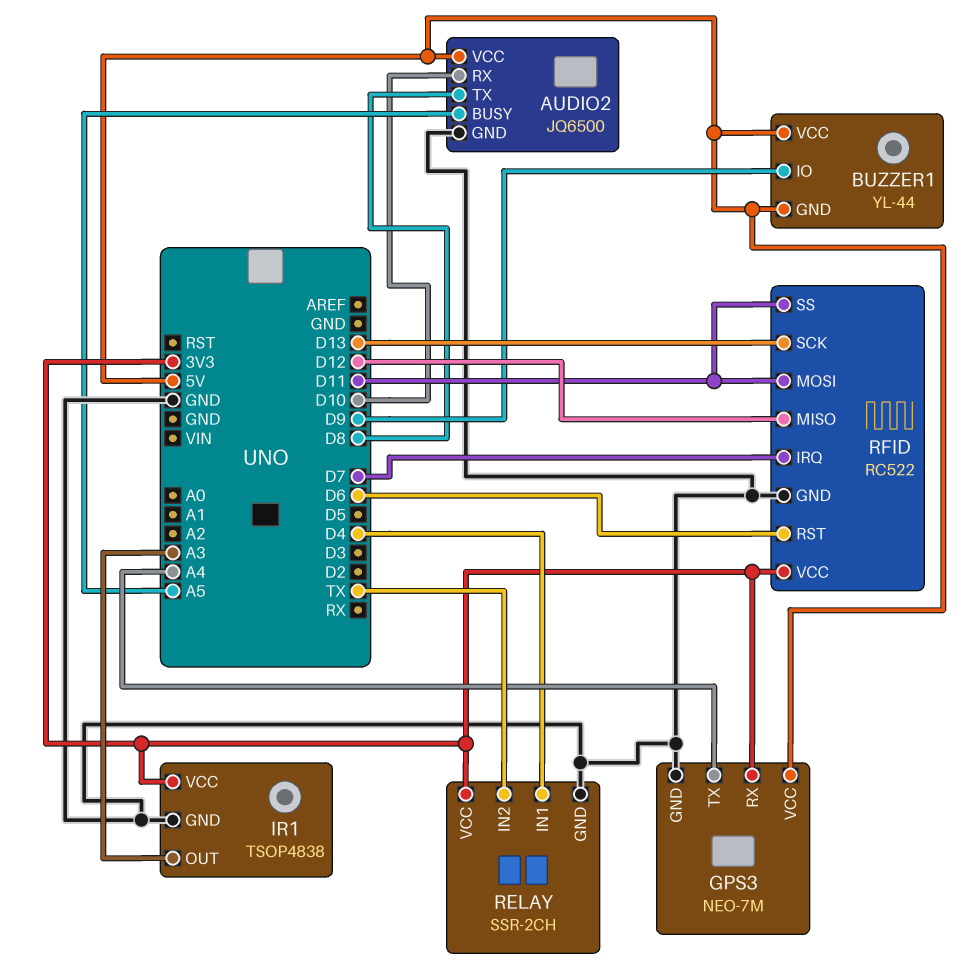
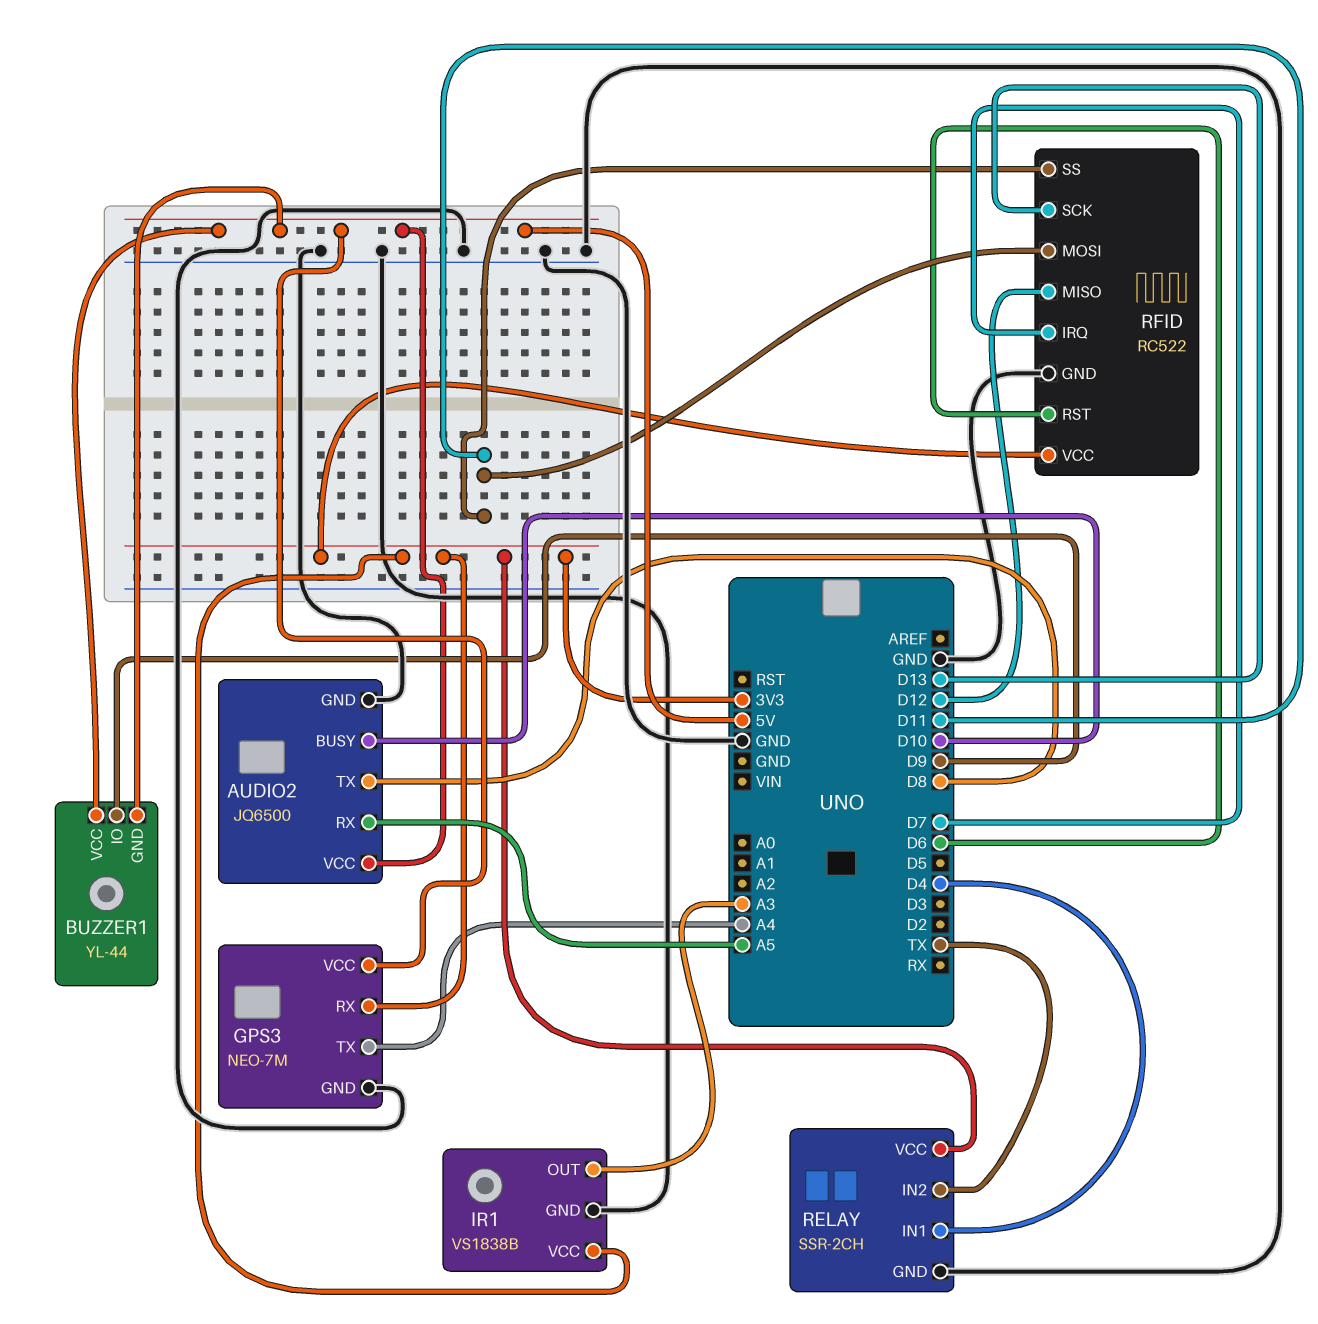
AUDIO2 pin BUSY: A5 -> D10
AUDIO2 pin RX: D10 -> A5
IR1: TSOP4838 -> VS1838B

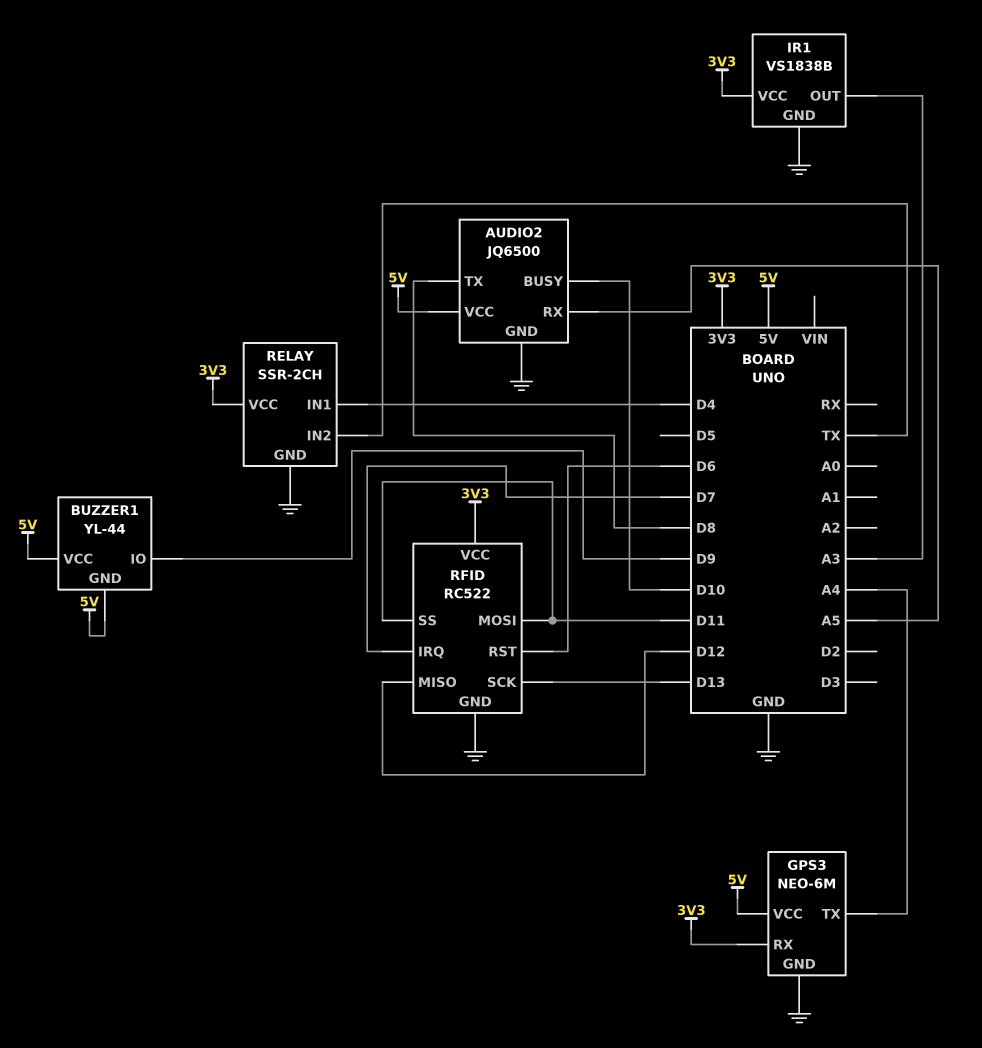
GPS3: NEO-7M -> NEO-6M

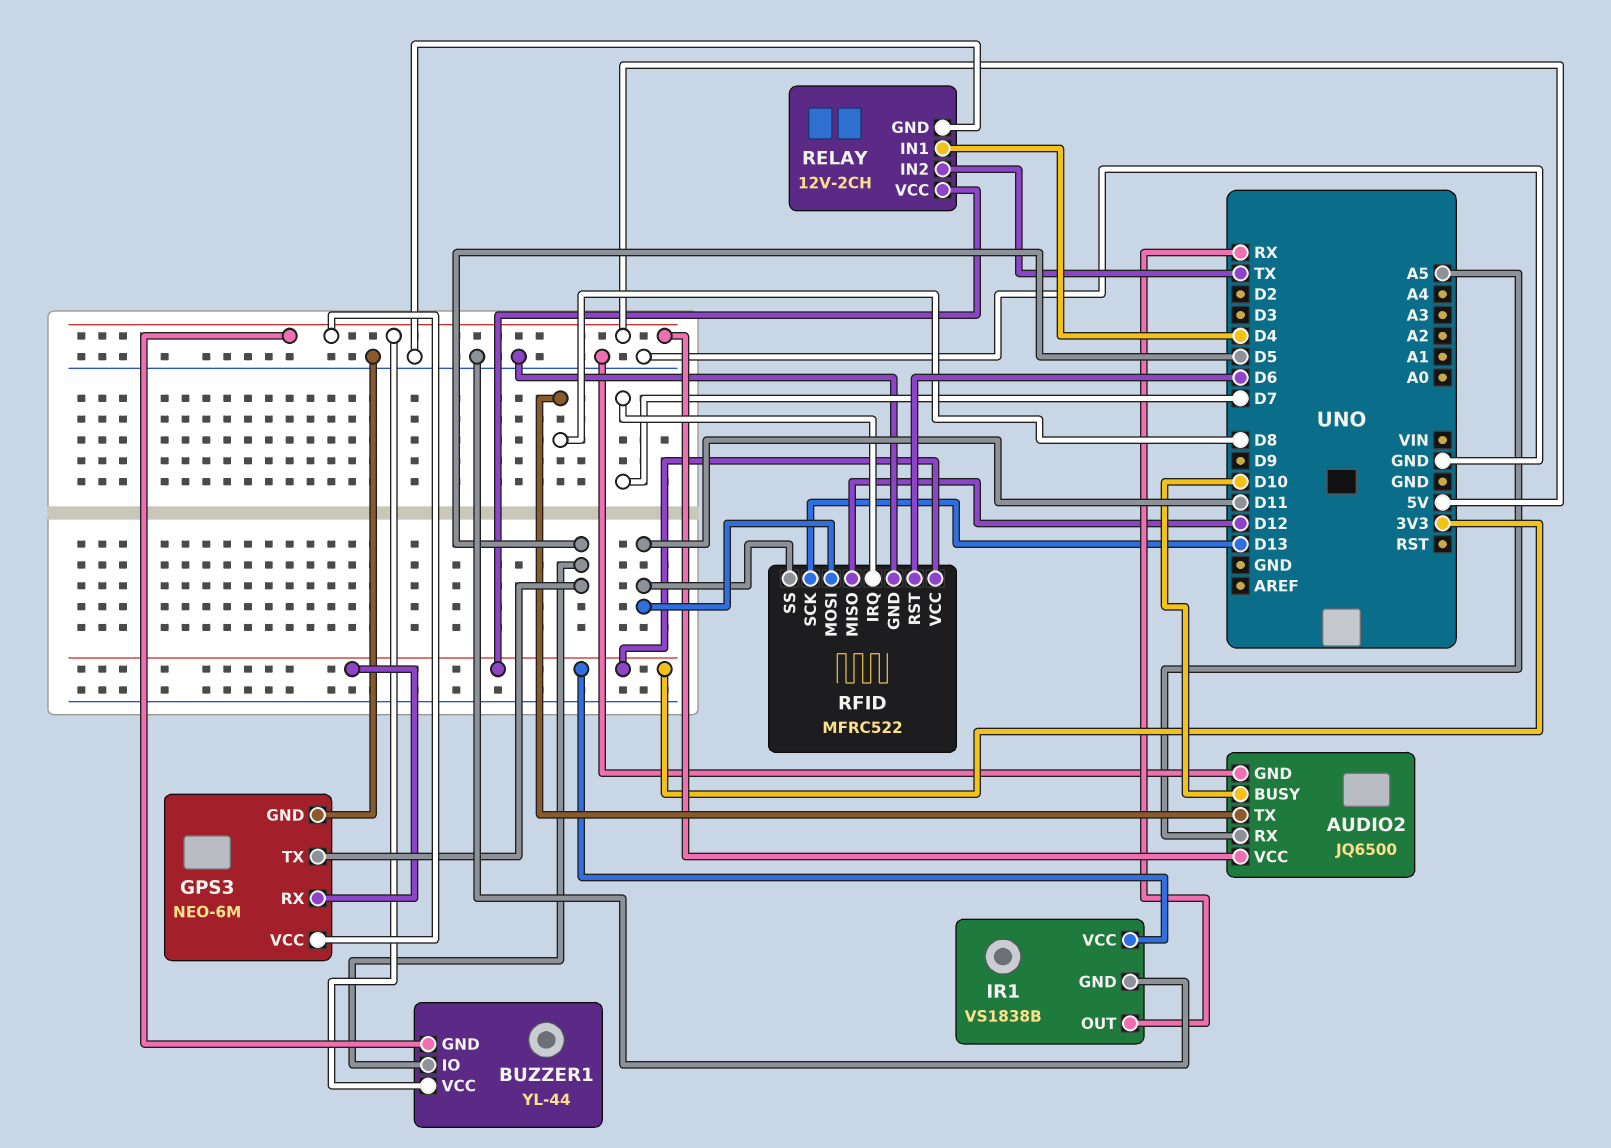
BUZZER1 pin IO: D9 -> D5
GPS3 pin TX: A4 -> D5
IR1 pin OUT: A3 -> RX
RELAY: SSR-2CH -> 12V-2CH
RFID: RC522 -> MFRC522

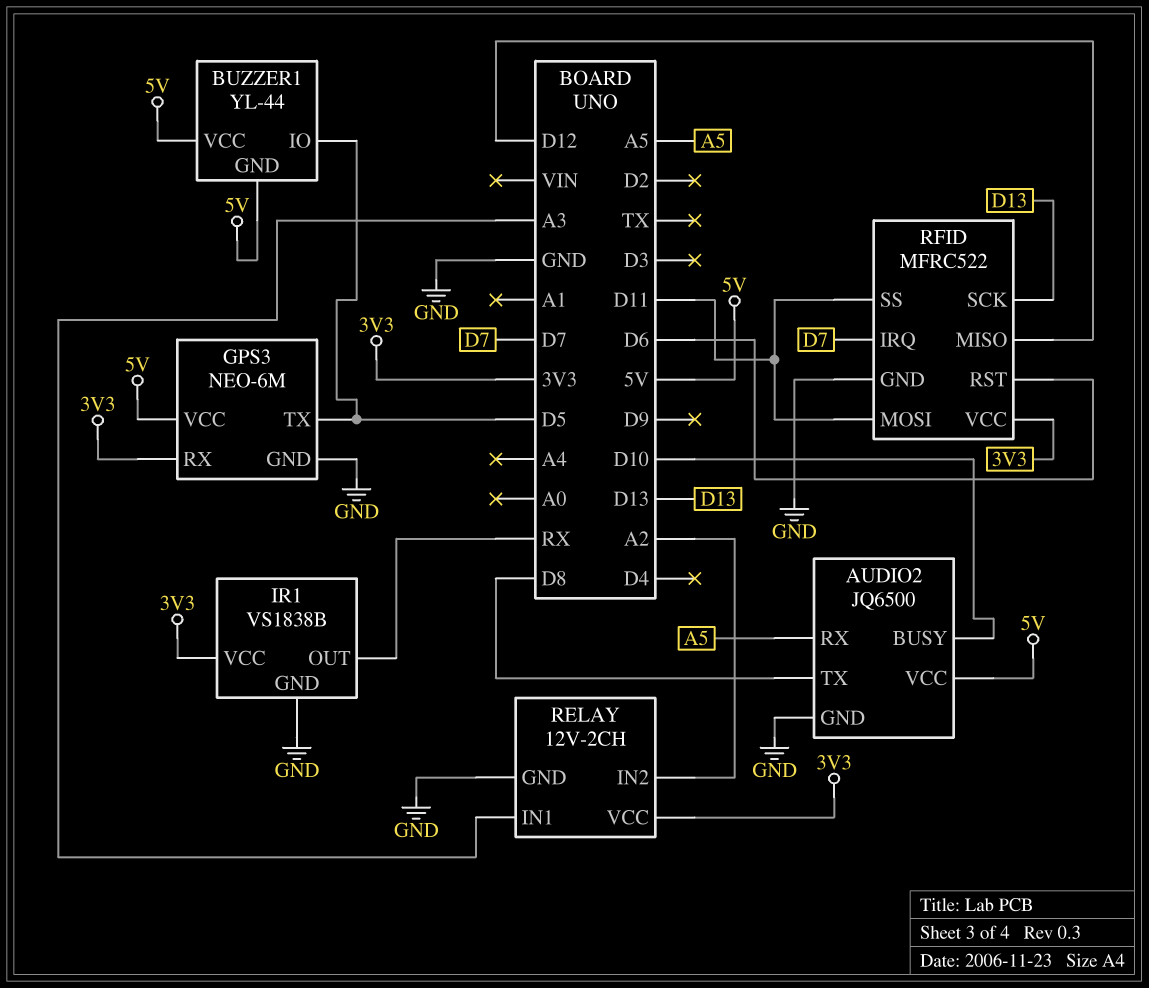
RELAY pin IN1: D4 -> A3
RELAY pin IN2: TX -> A2

